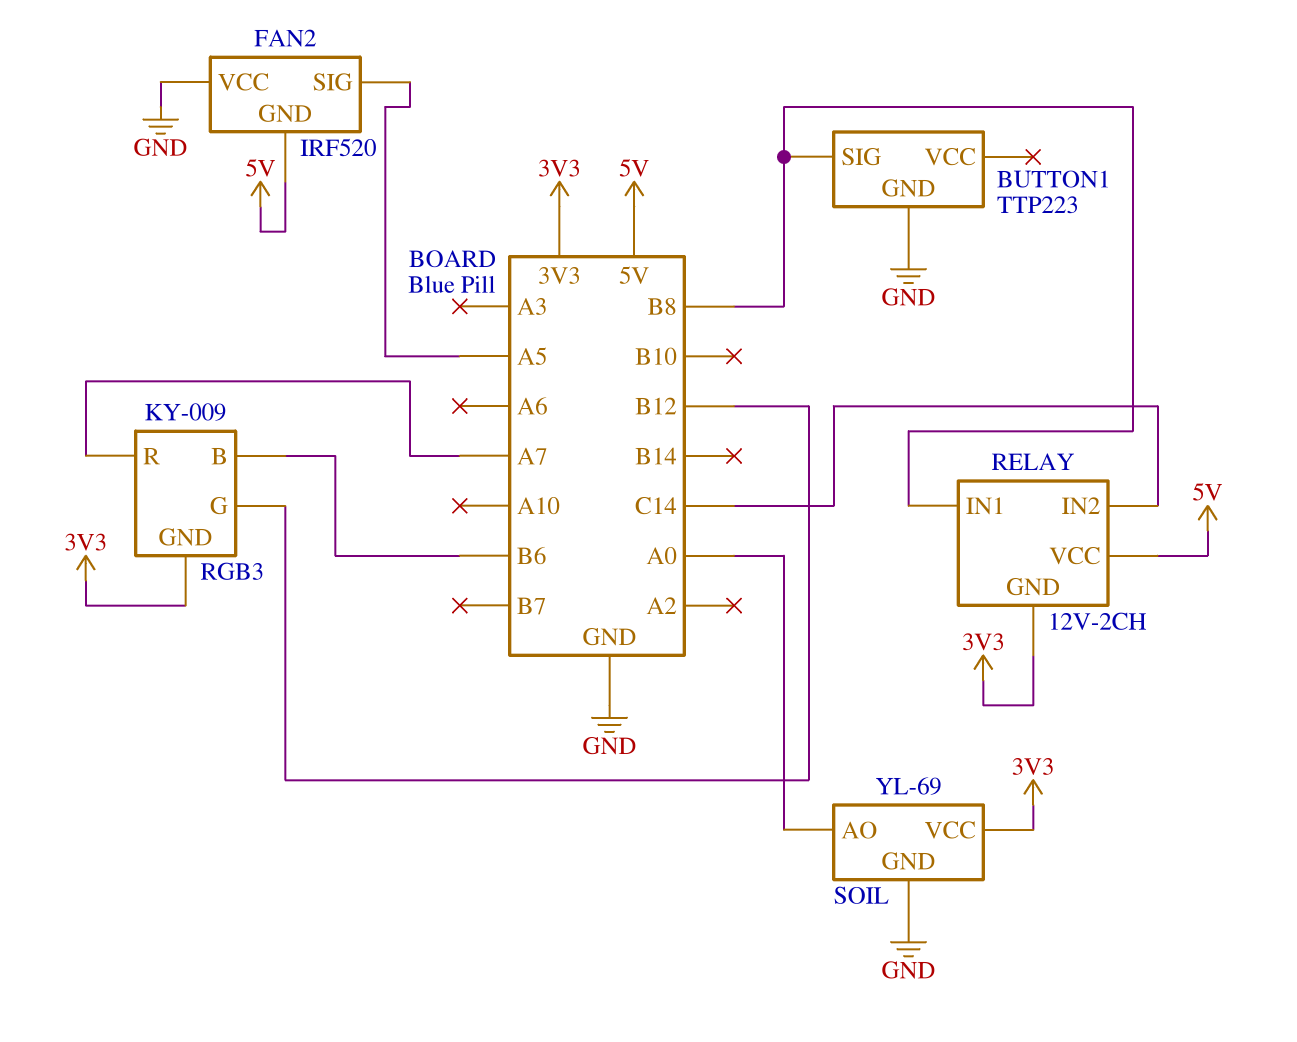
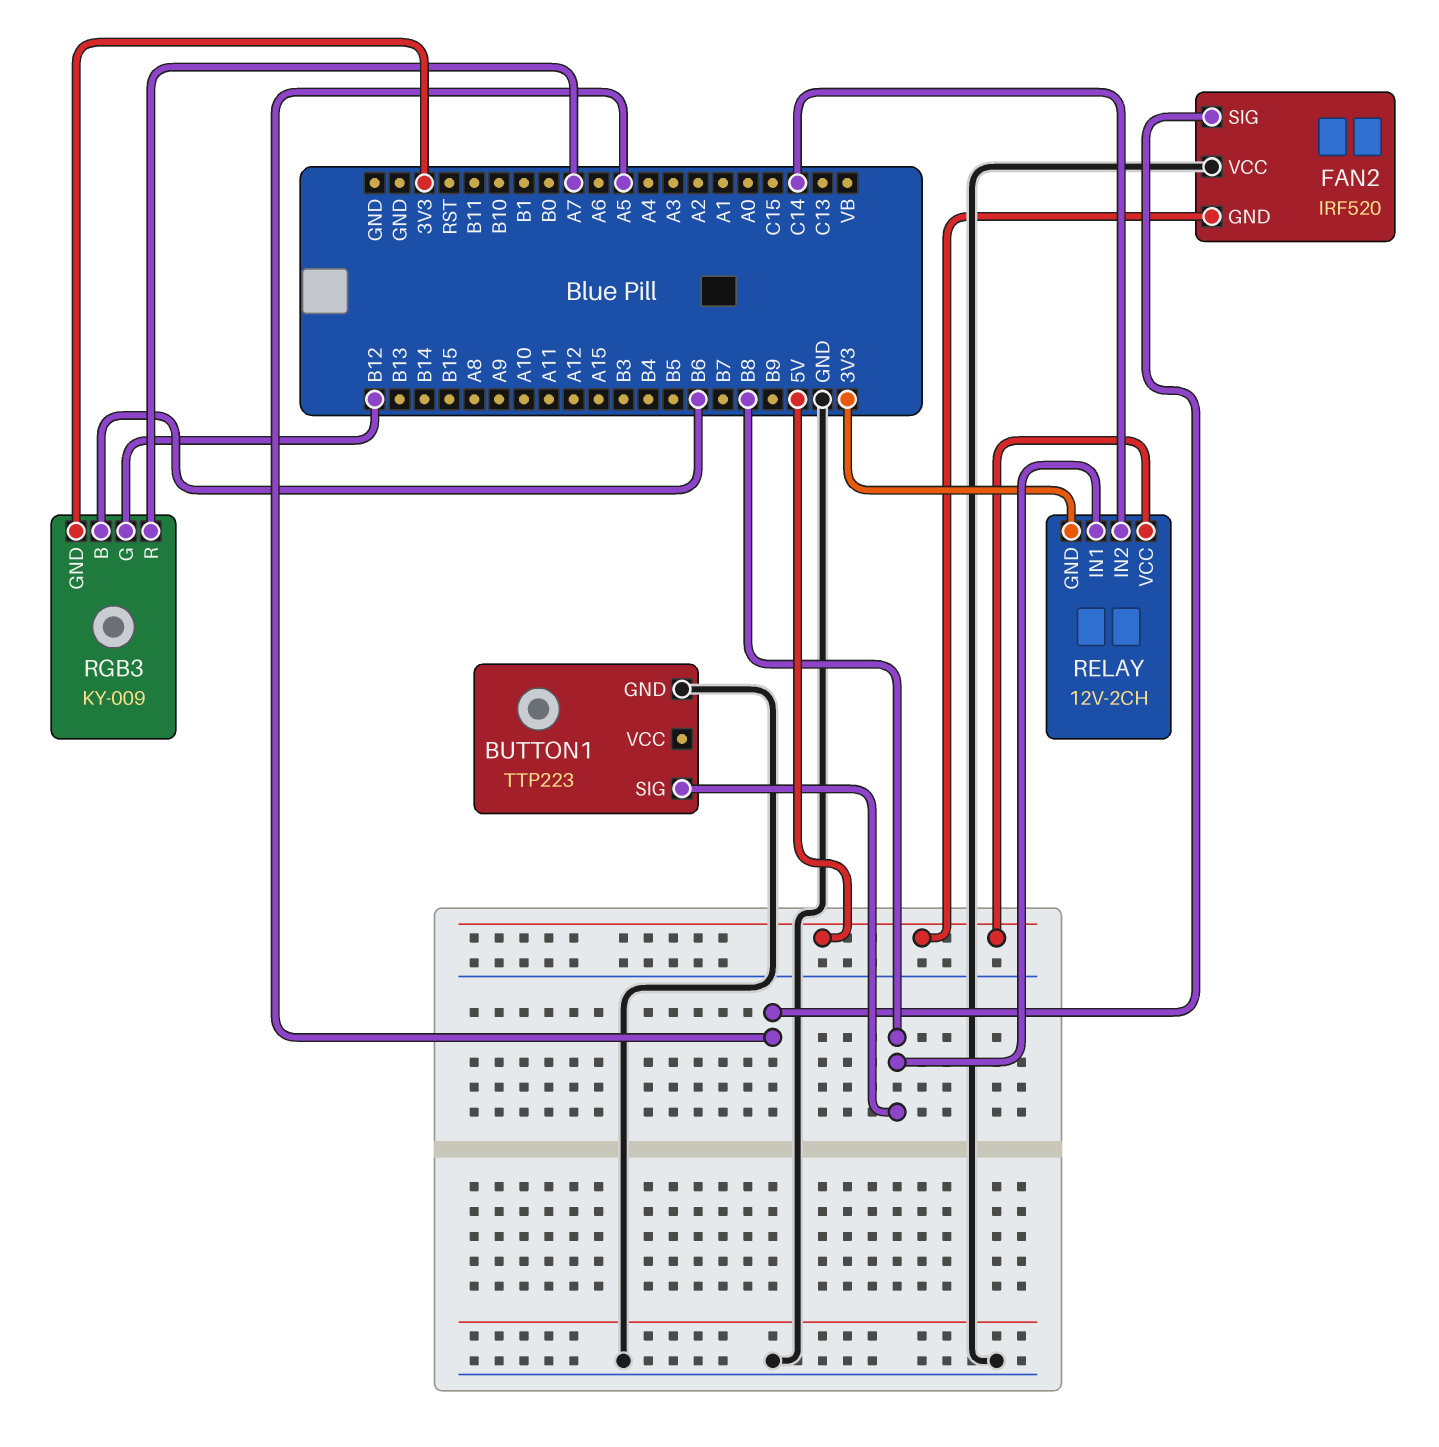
SOIL: YL-69 -> none
SOIL pin AO: A0 -> none
SOIL pin GND: GND -> none
SOIL pin VCC: 3V3 -> none

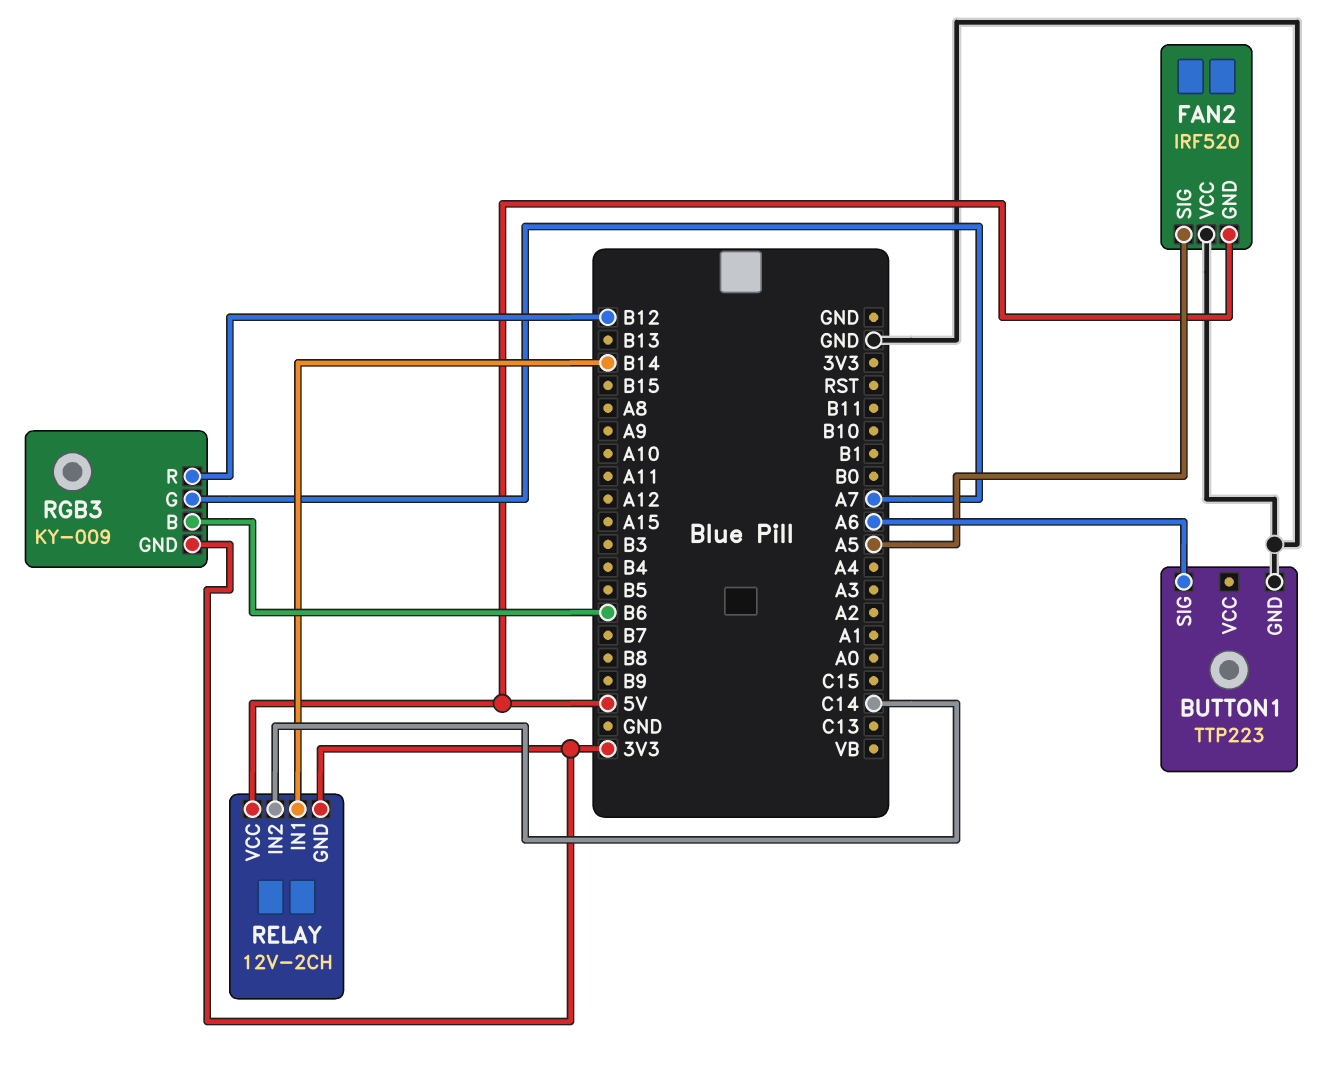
BUTTON1 pin SIG: B8 -> A6
RELAY pin IN1: B8 -> B14
RGB3 pin G: B12 -> A7
RGB3 pin R: A7 -> B12

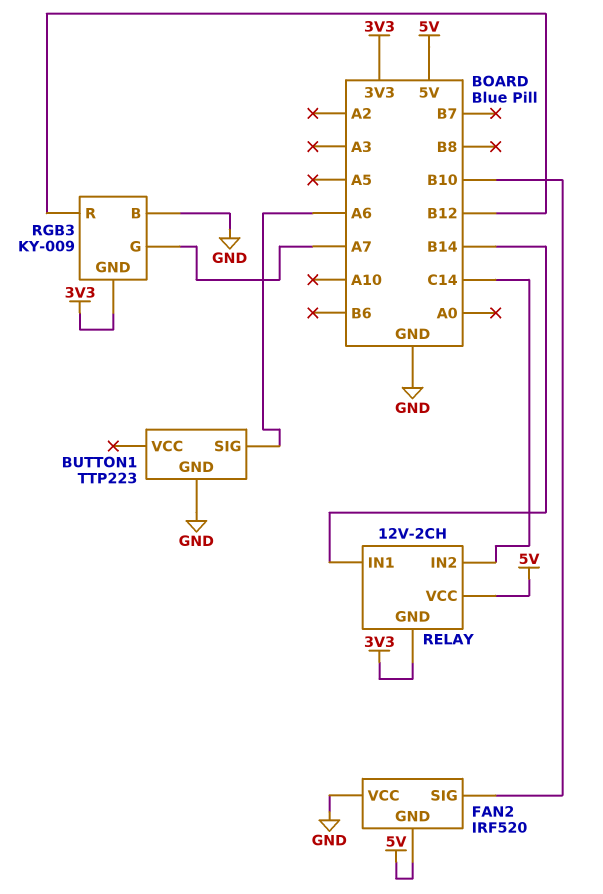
FAN2 pin SIG: A5 -> B10
RGB3 pin B: B6 -> GND

